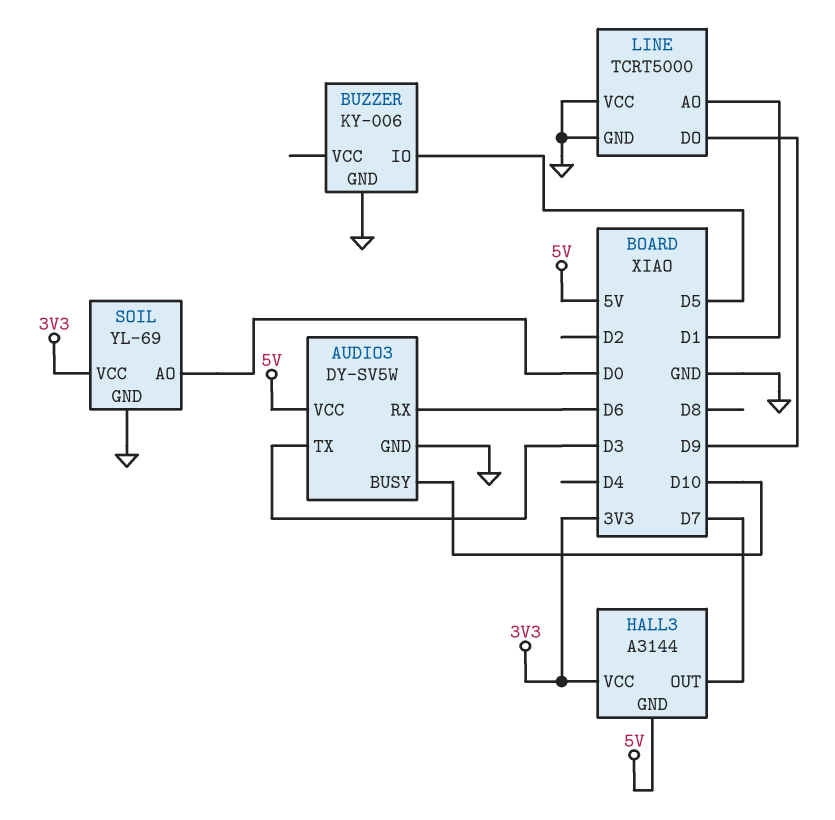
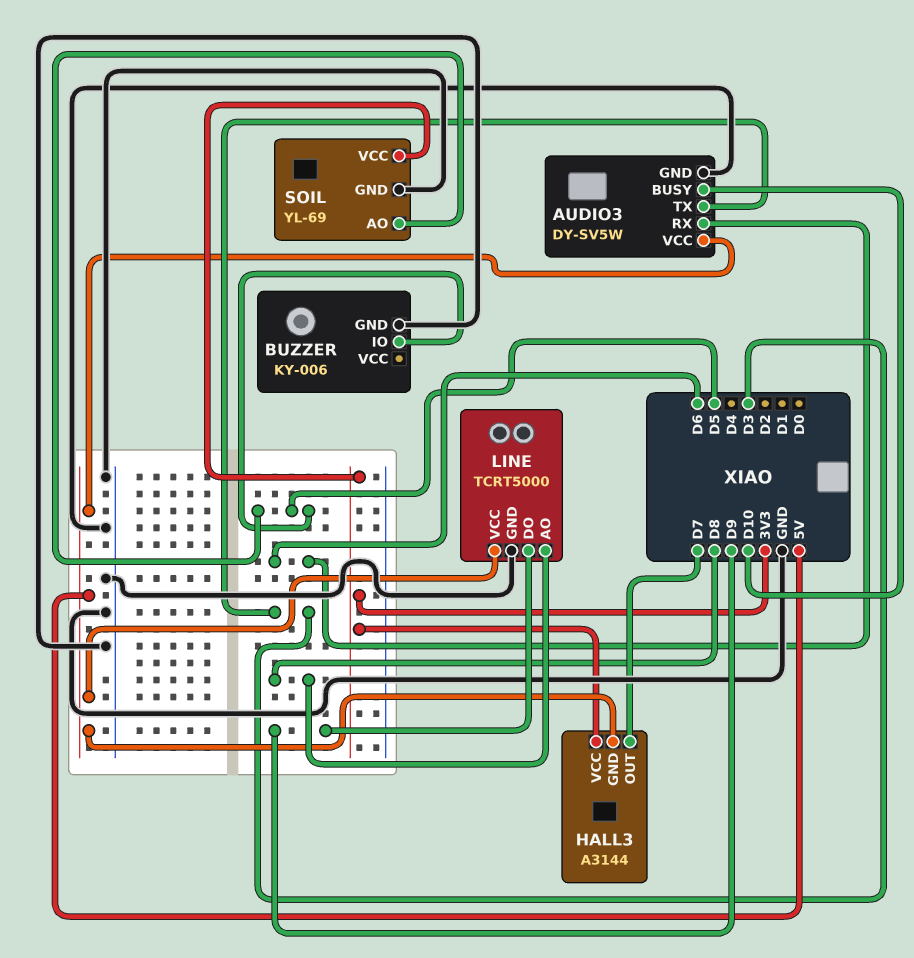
LINE pin AO: D1 -> D8
LINE pin VCC: GND -> 5V
SOIL pin AO: D0 -> D5

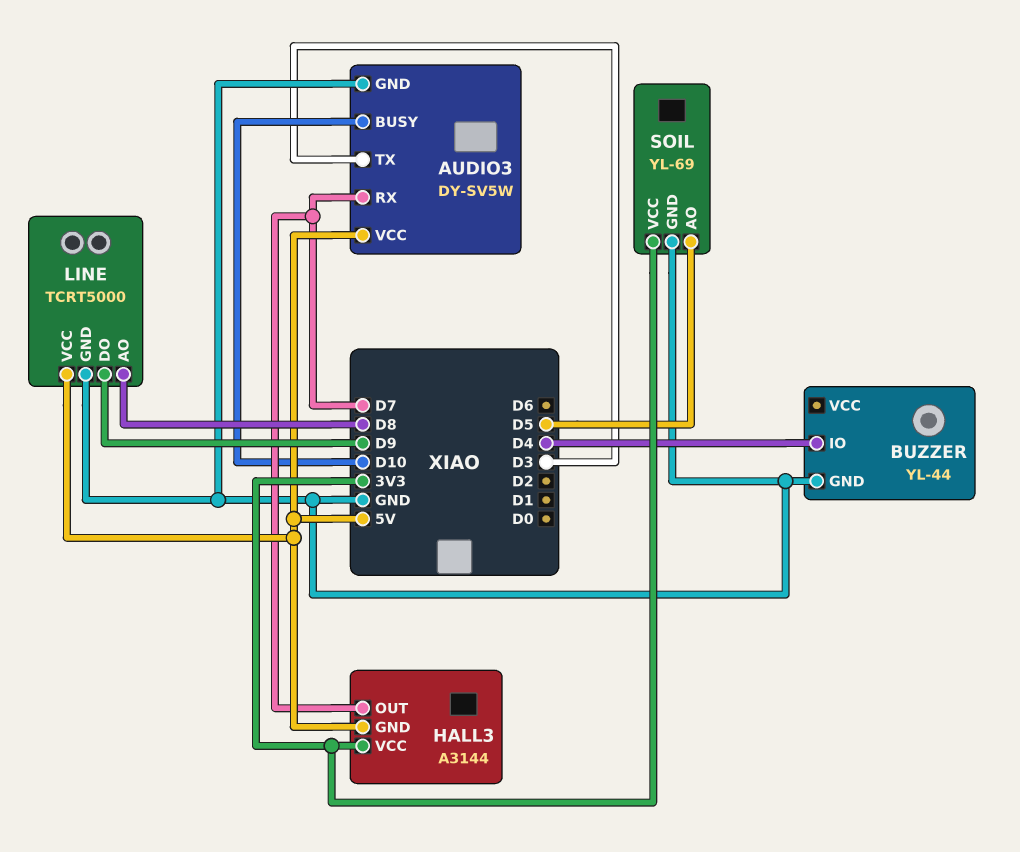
AUDIO3 pin RX: D6 -> D7
BUZZER: KY-006 -> YL-44
BUZZER pin IO: D5 -> D4

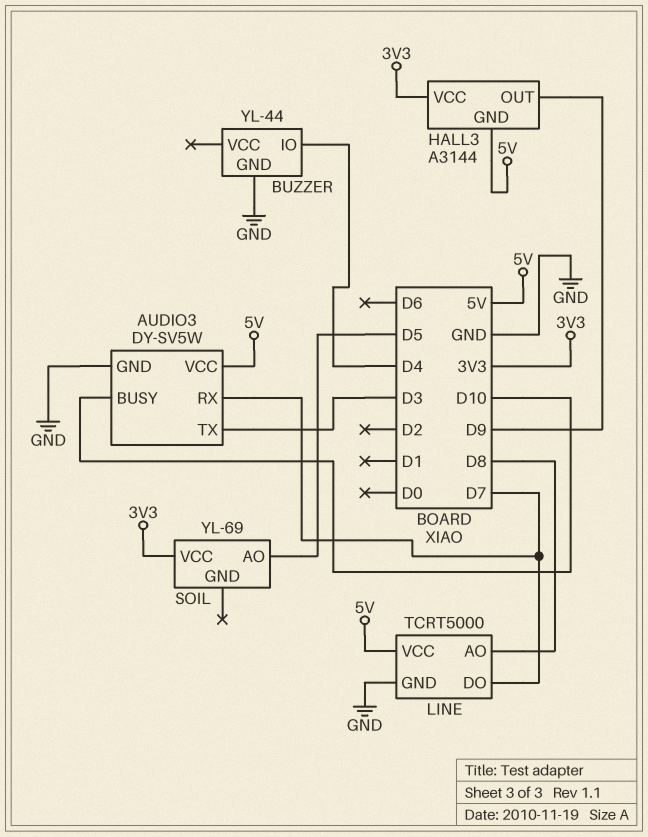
HALL3 pin OUT: D7 -> D9
LINE pin DO: D9 -> D7
SOIL pin GND: GND -> none

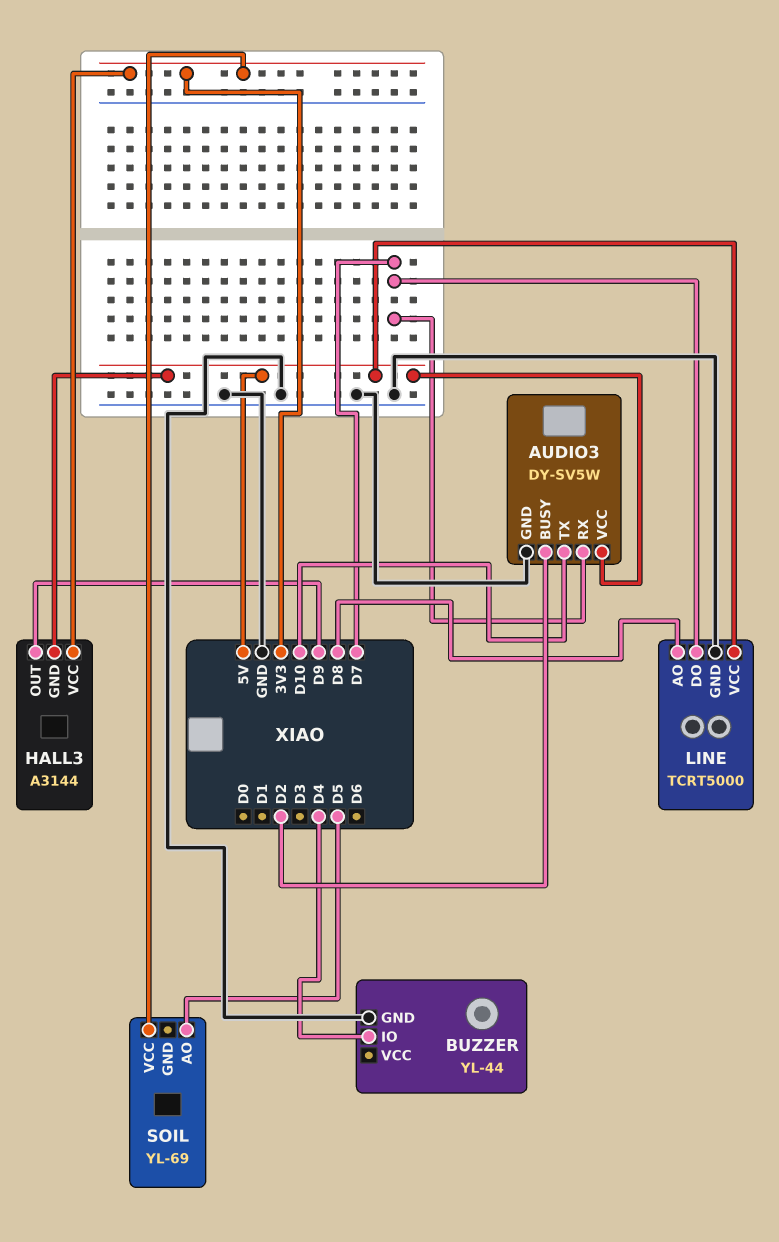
AUDIO3 pin BUSY: D10 -> D2
AUDIO3 pin TX: D3 -> D10

